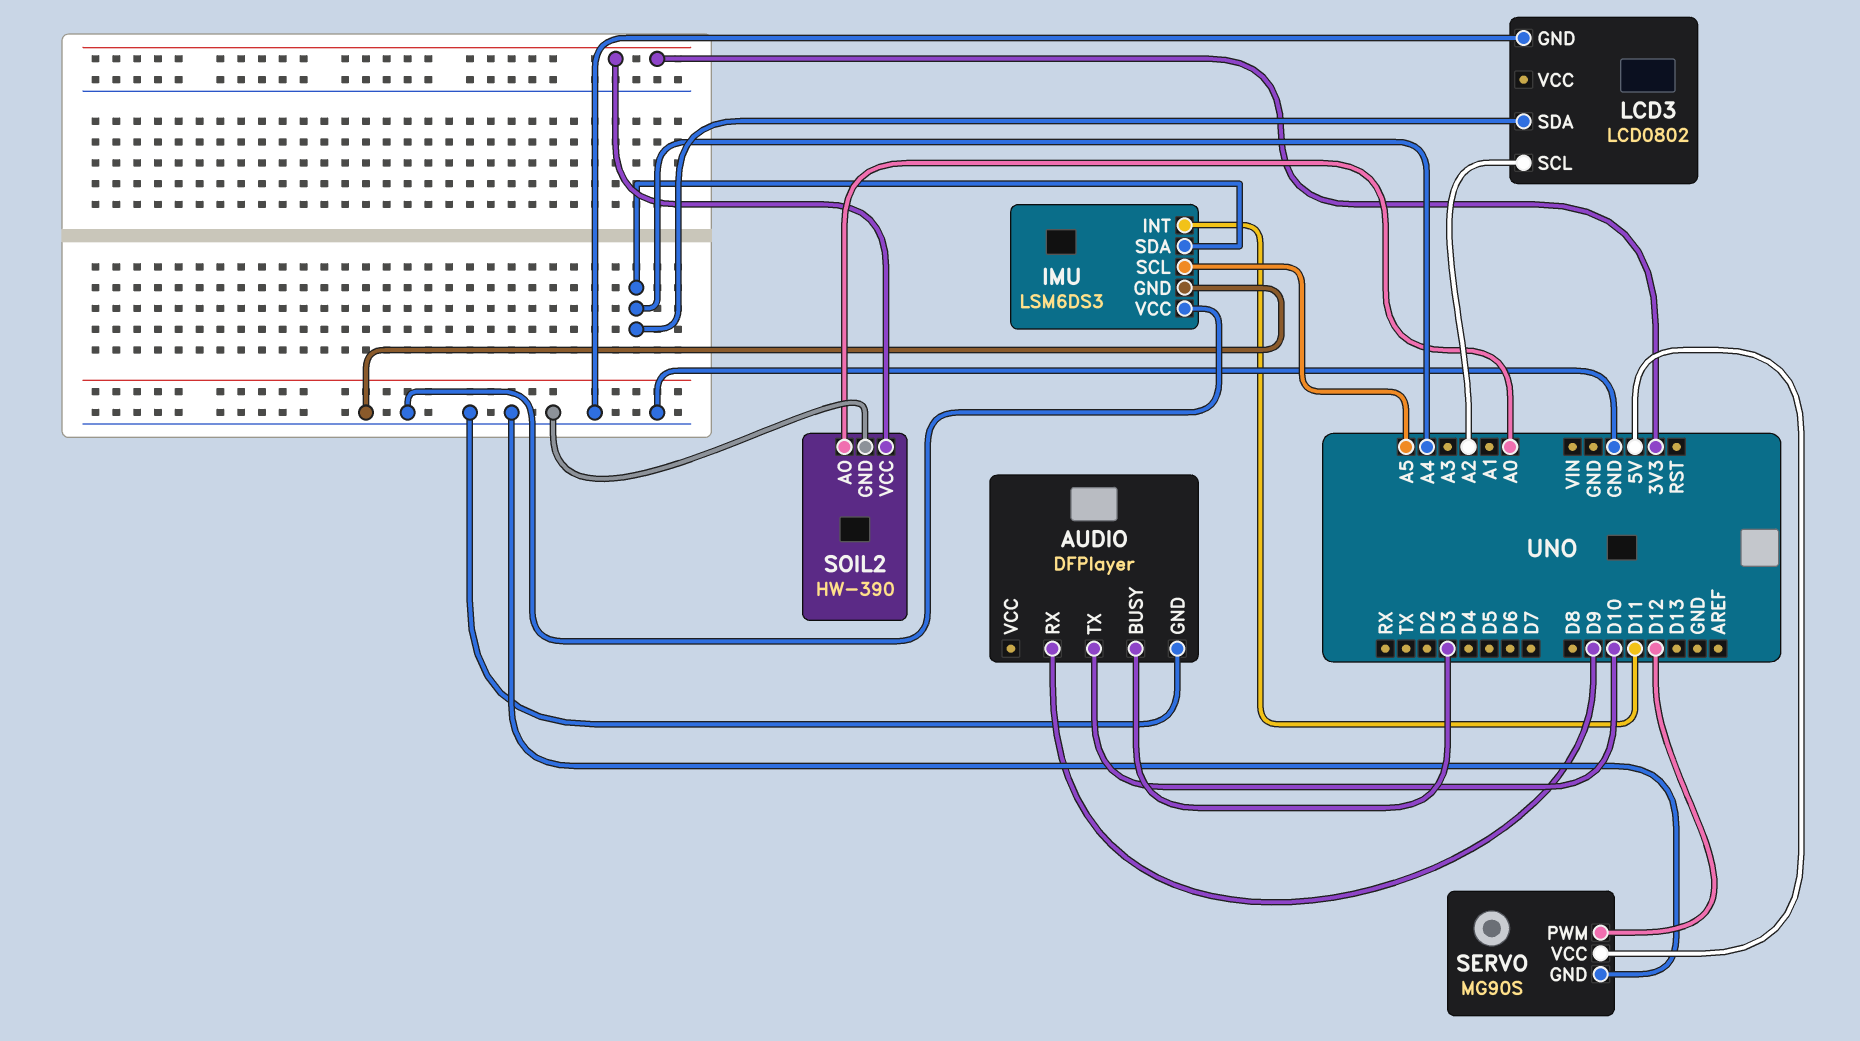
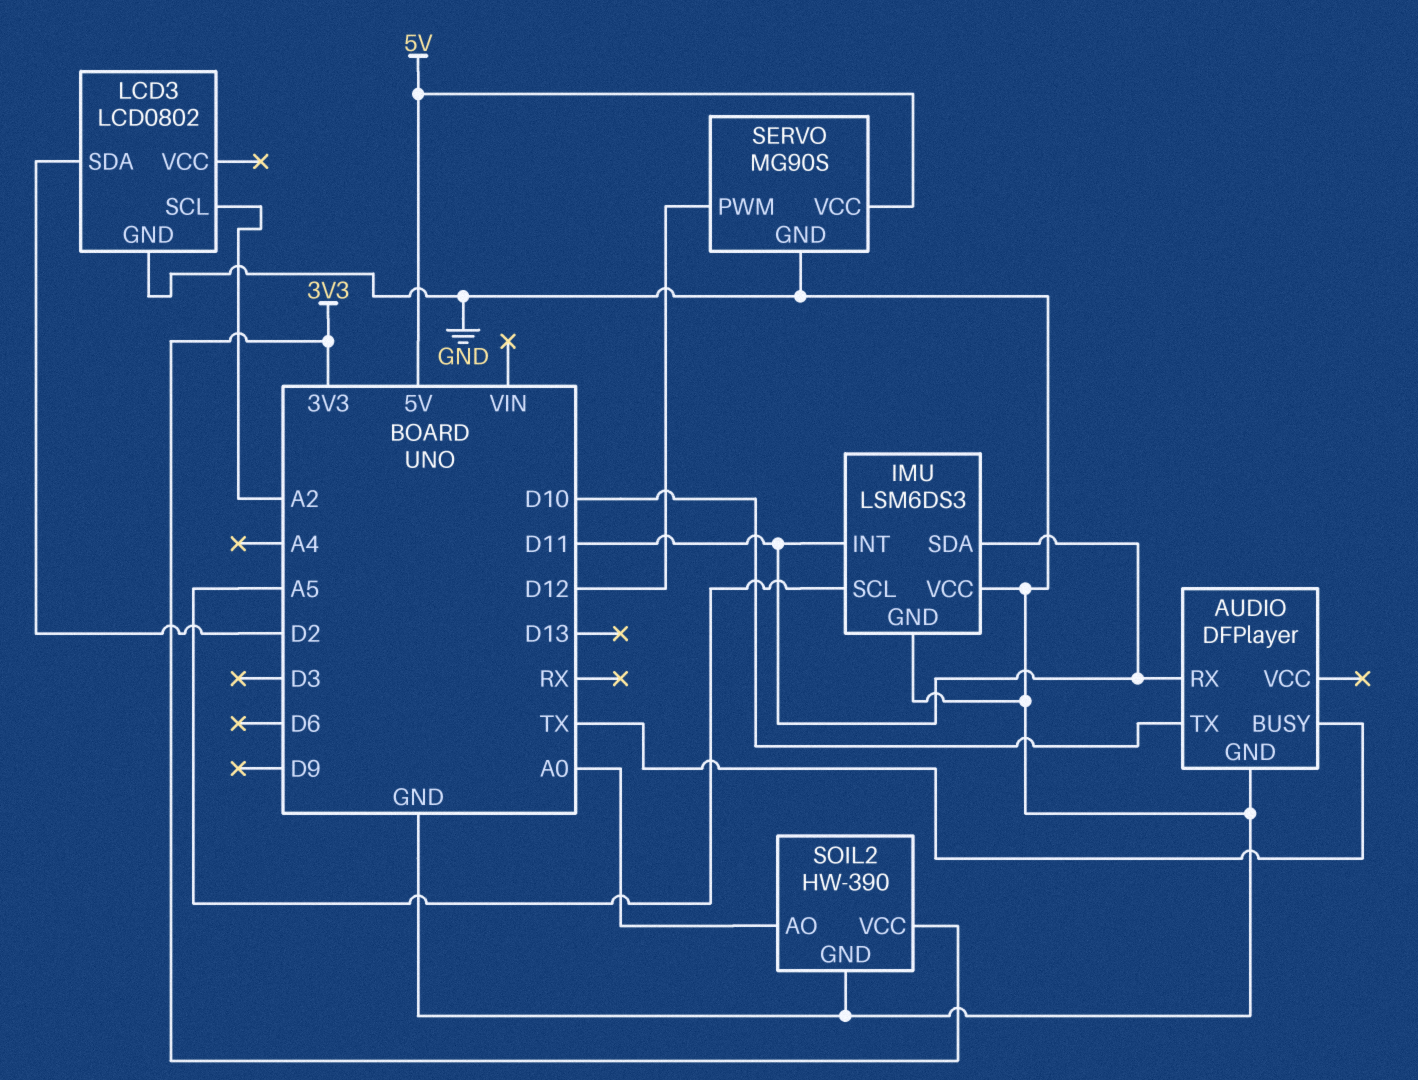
AUDIO pin BUSY: D3 -> TX
AUDIO pin RX: D9 -> D11
IMU pin SDA: A4 -> D11
LCD3 pin SDA: A4 -> D2

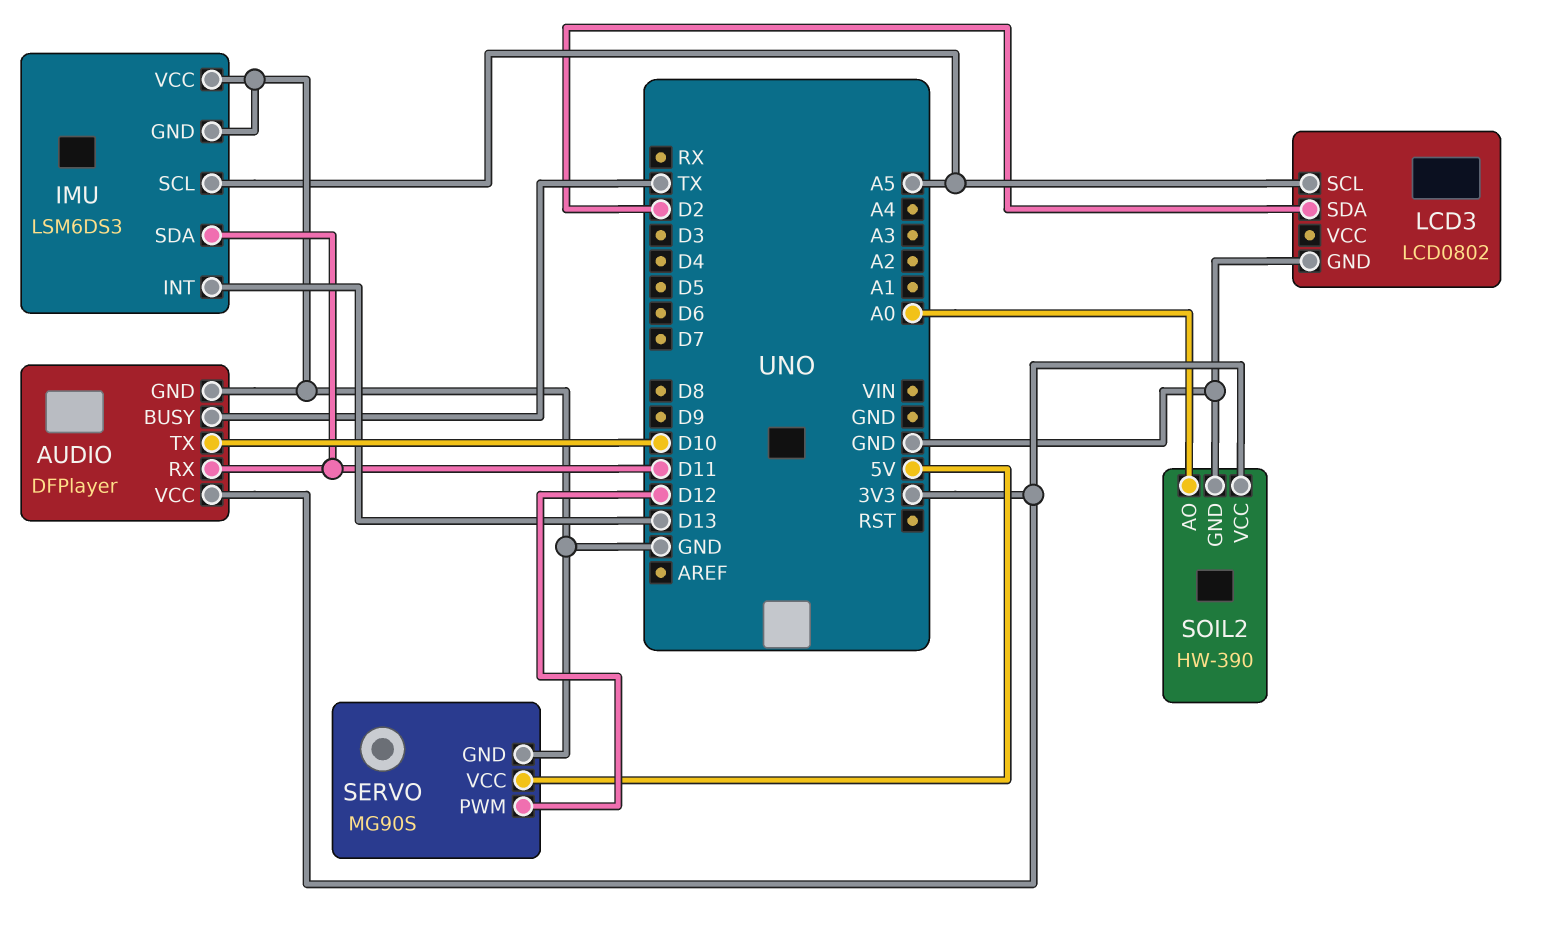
AUDIO pin VCC: none -> 3V3
IMU pin INT: D11 -> D13
LCD3 pin SCL: A2 -> A5

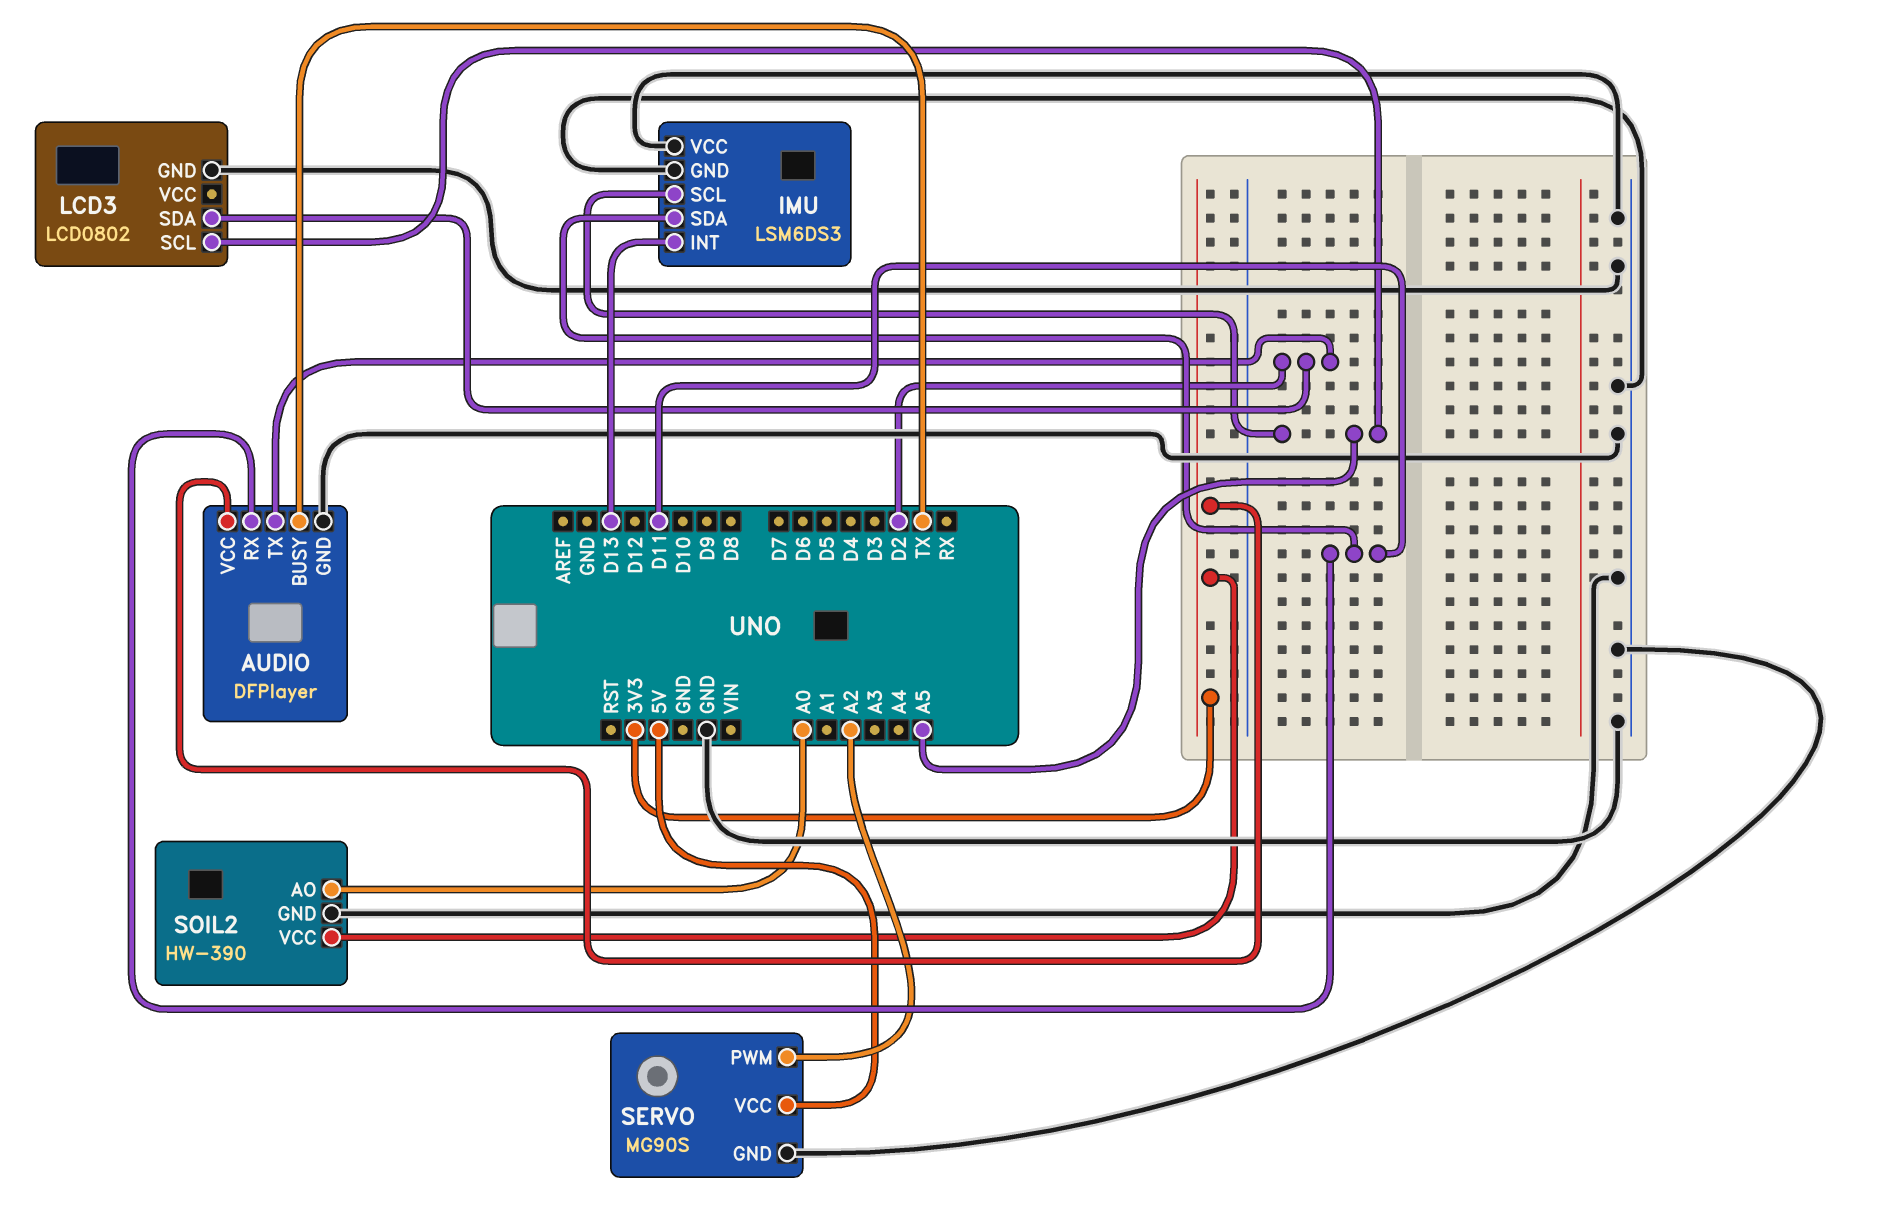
AUDIO pin TX: D10 -> D2
SERVO pin PWM: D12 -> A2

